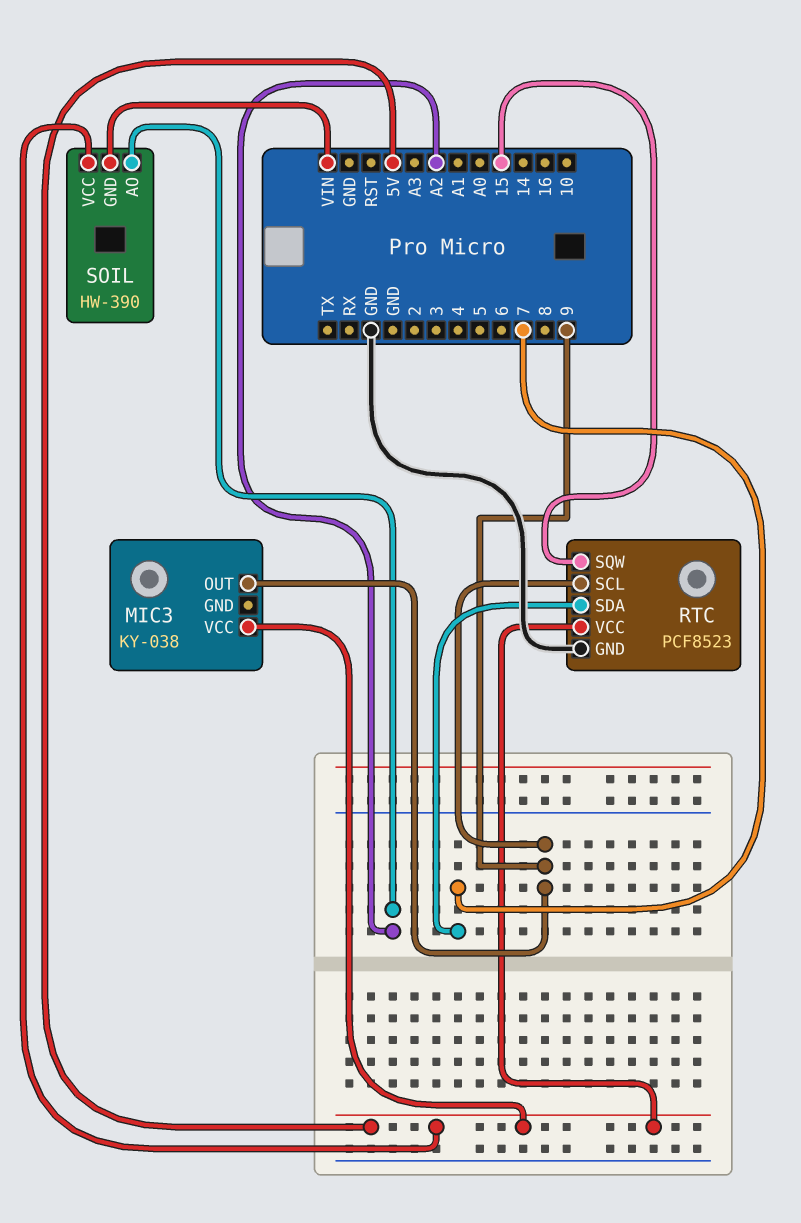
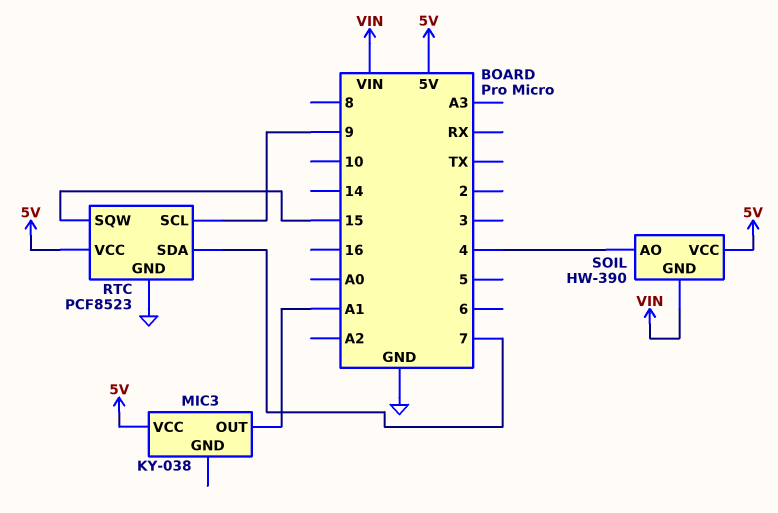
MIC3 pin OUT: 9 -> A1
SOIL pin AO: A2 -> 4

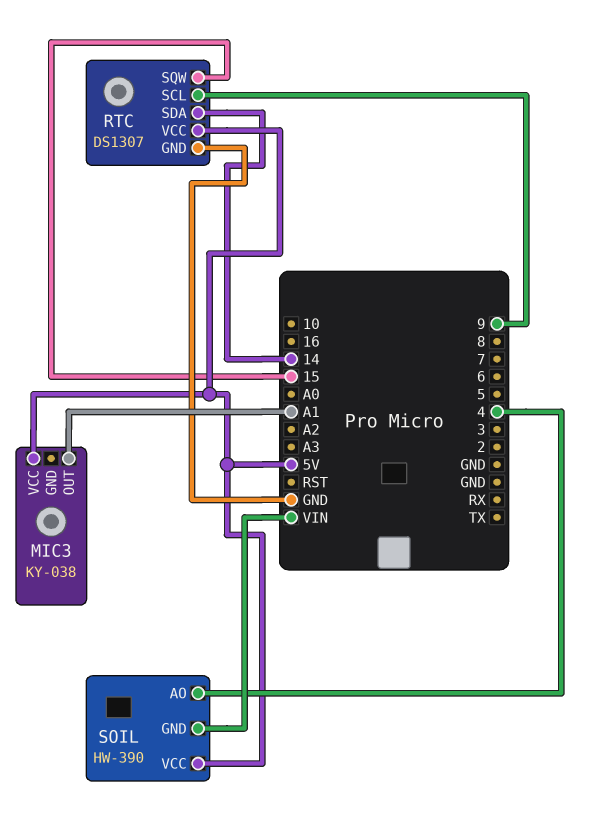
RTC: PCF8523 -> DS1307
RTC pin SDA: 7 -> 14

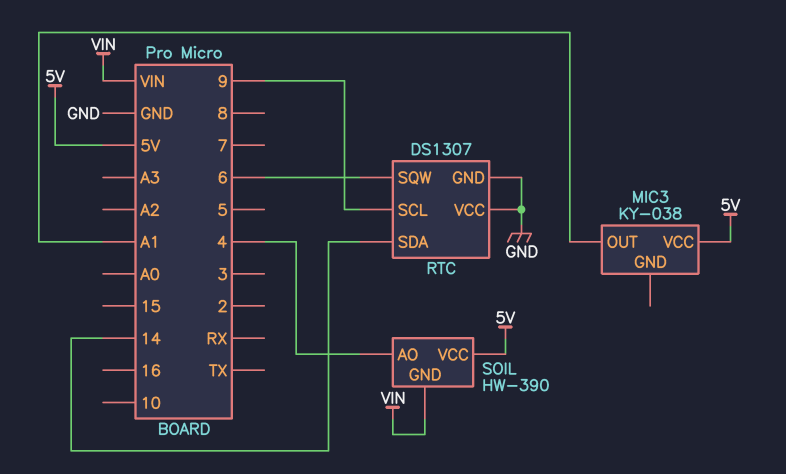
RTC pin SQW: 15 -> 6
RTC pin VCC: 5V -> GND

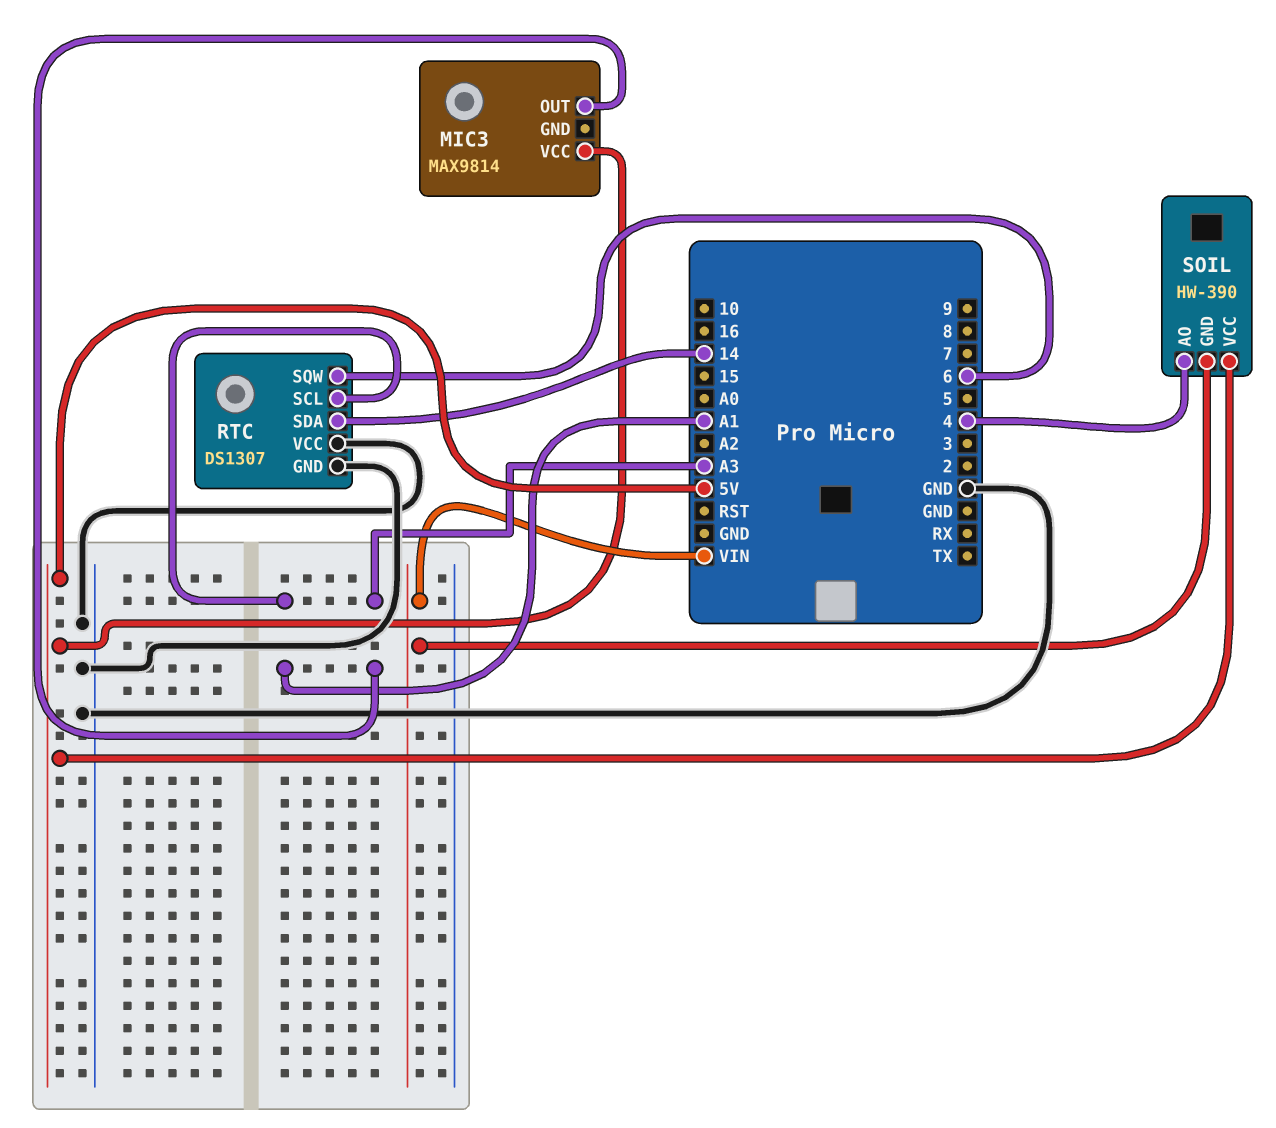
MIC3: KY-038 -> MAX9814
RTC pin SCL: 9 -> A3

